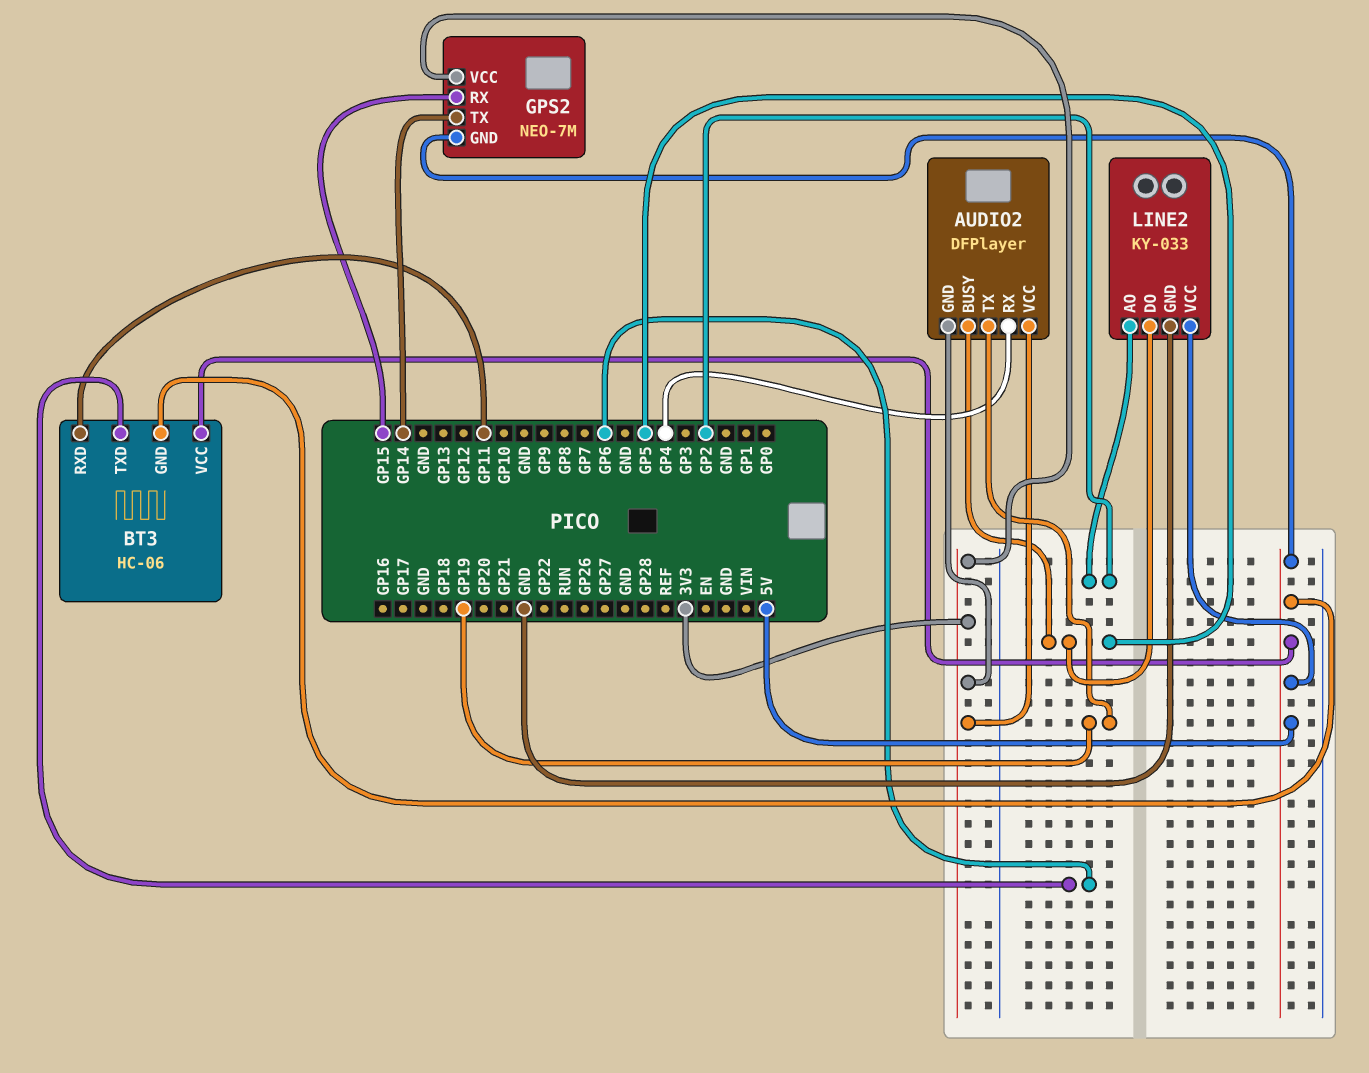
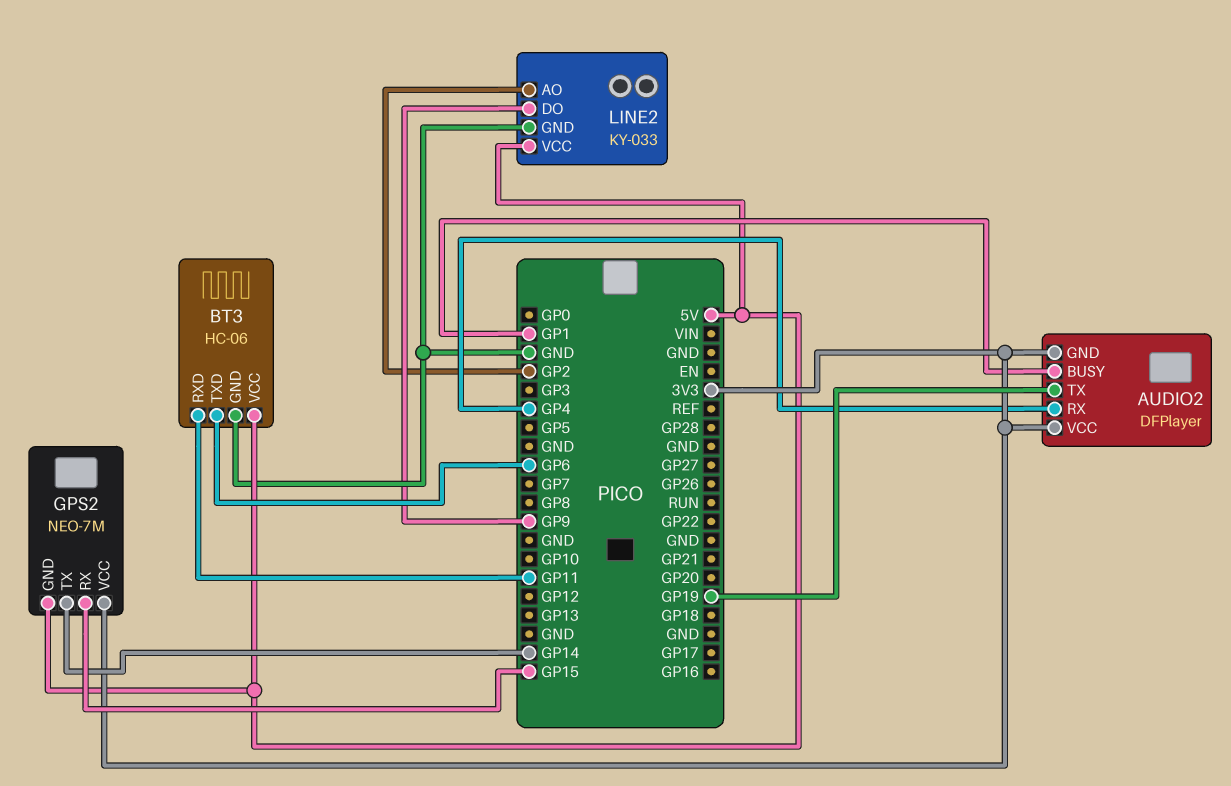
AUDIO2 pin BUSY: GP5 -> GP1
BT3 pin GND: 5V -> GND
LINE2 pin DO: GP5 -> GP9

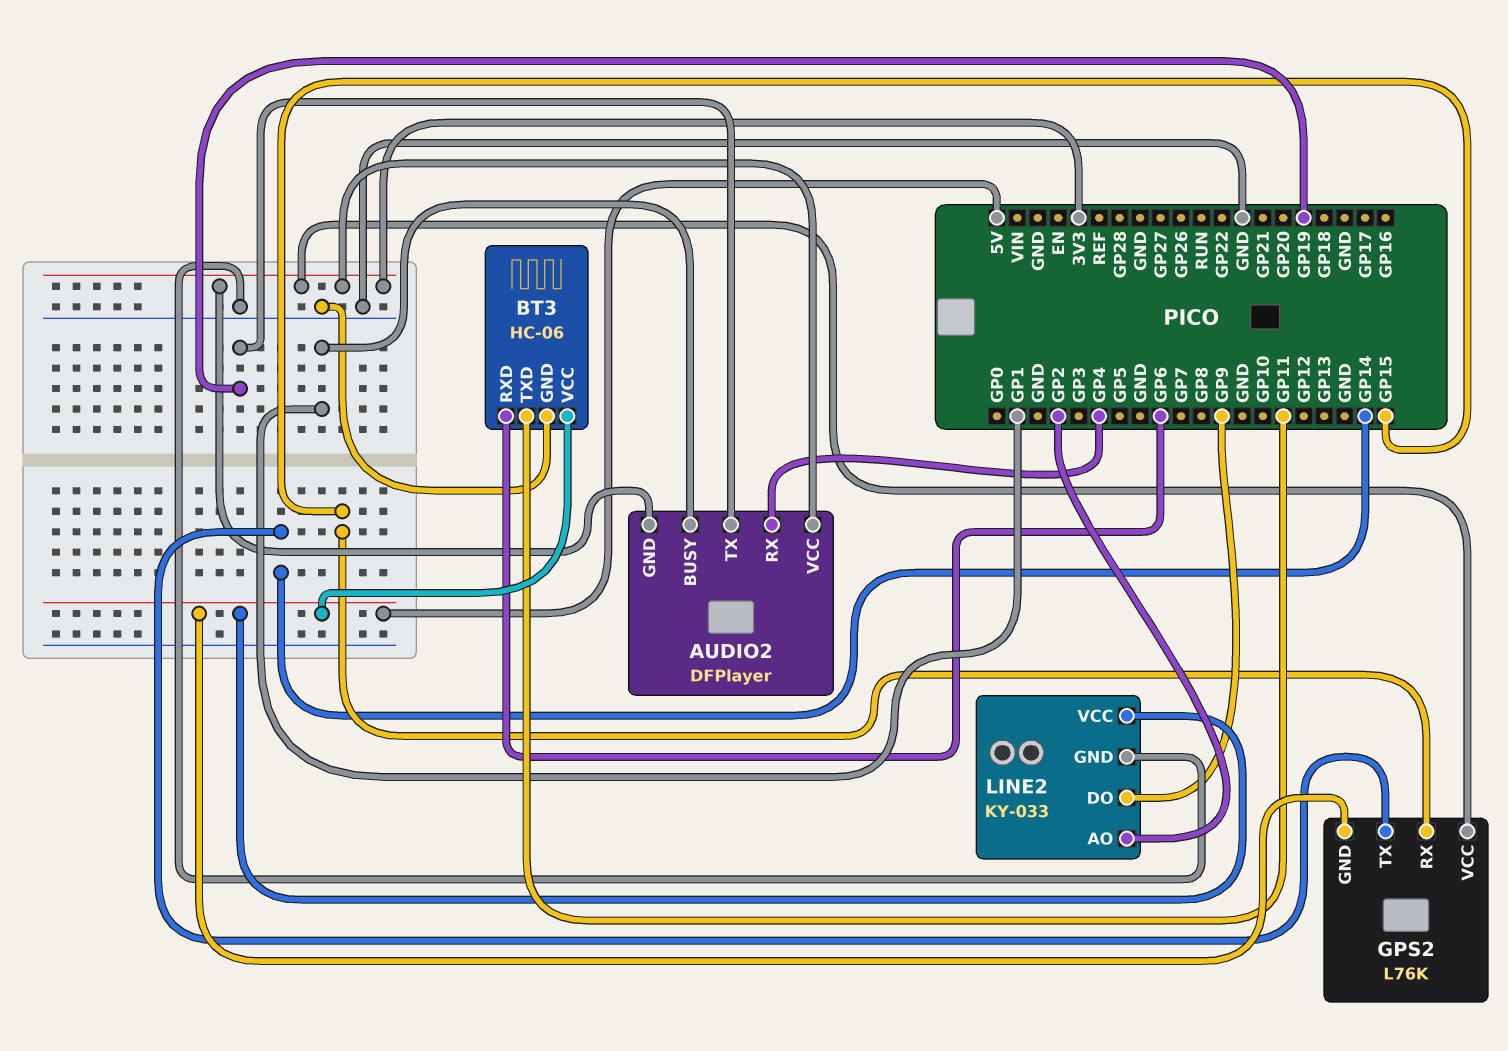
BT3 pin RXD: GP11 -> GP6
BT3 pin TXD: GP6 -> GP11
GPS2: NEO-7M -> L76K

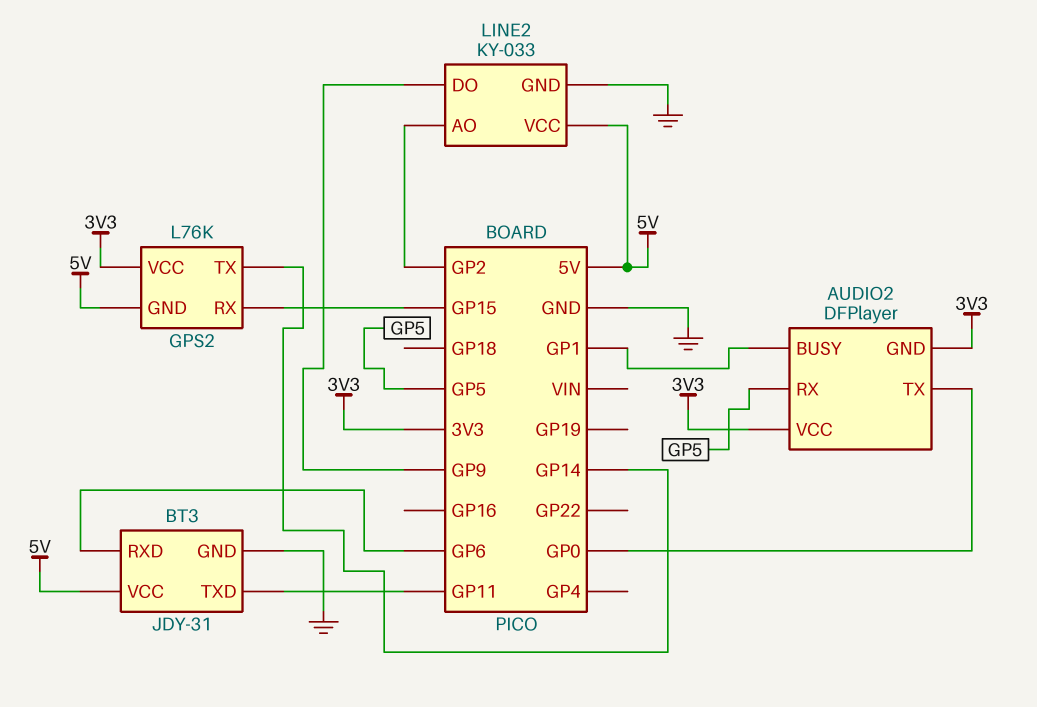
AUDIO2 pin RX: GP4 -> GP5
AUDIO2 pin TX: GP19 -> GP0
BT3: HC-06 -> JDY-31

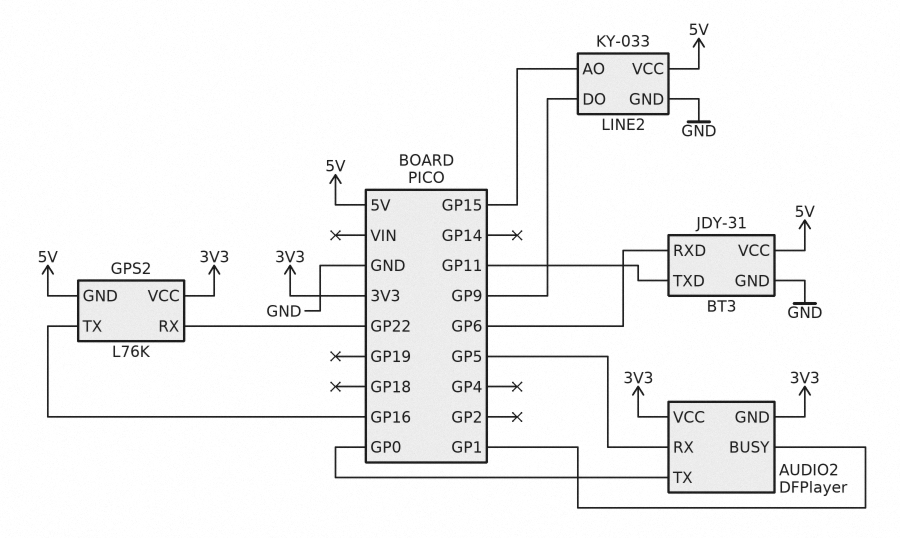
GPS2 pin RX: GP15 -> GP22
GPS2 pin TX: GP14 -> GP16
LINE2 pin AO: GP2 -> GP15

